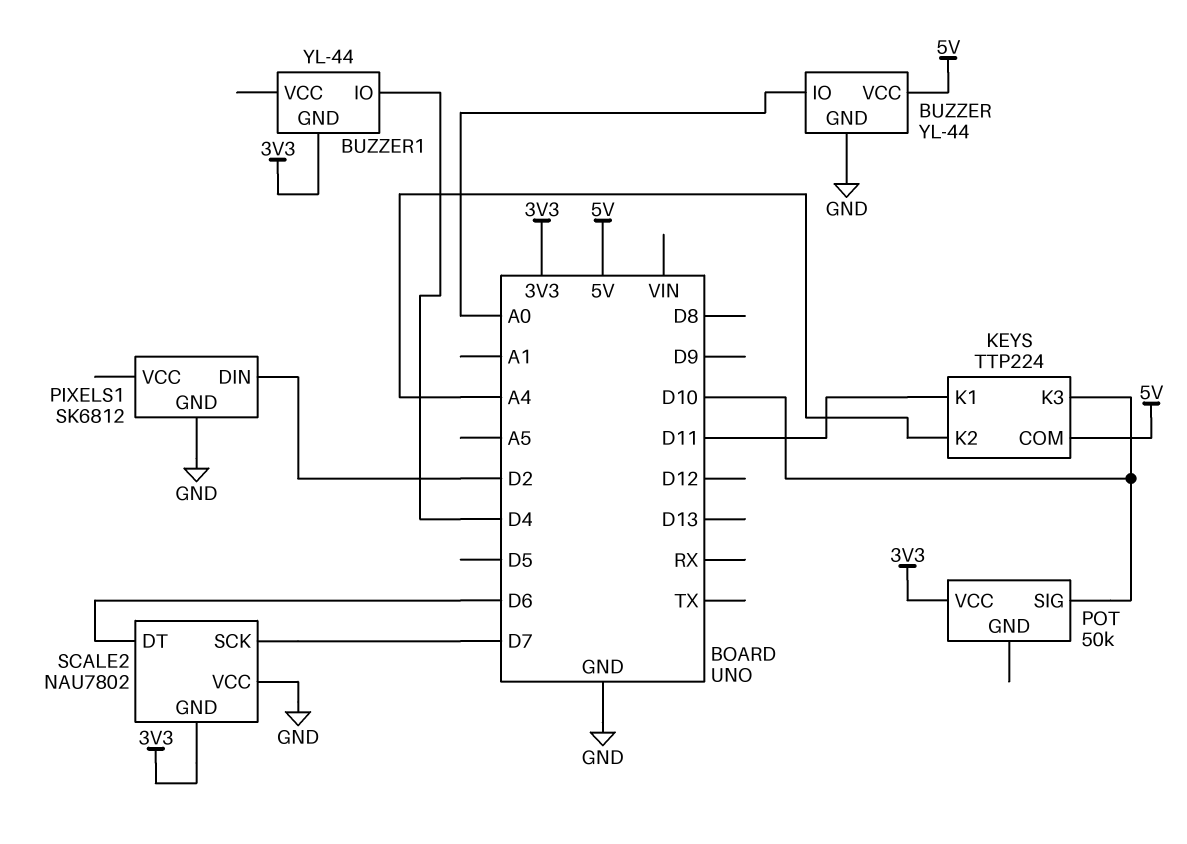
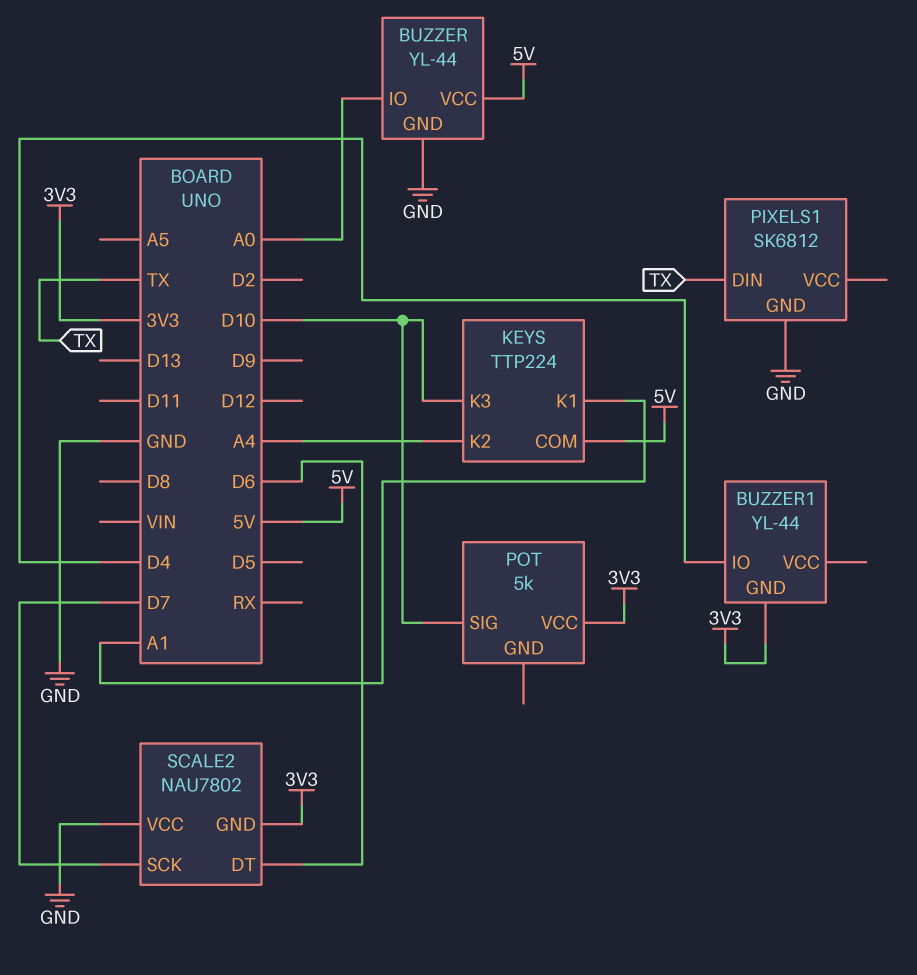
KEYS pin K1: D11 -> A1
PIXELS1 pin DIN: D2 -> TX
POT: 50k -> 5k

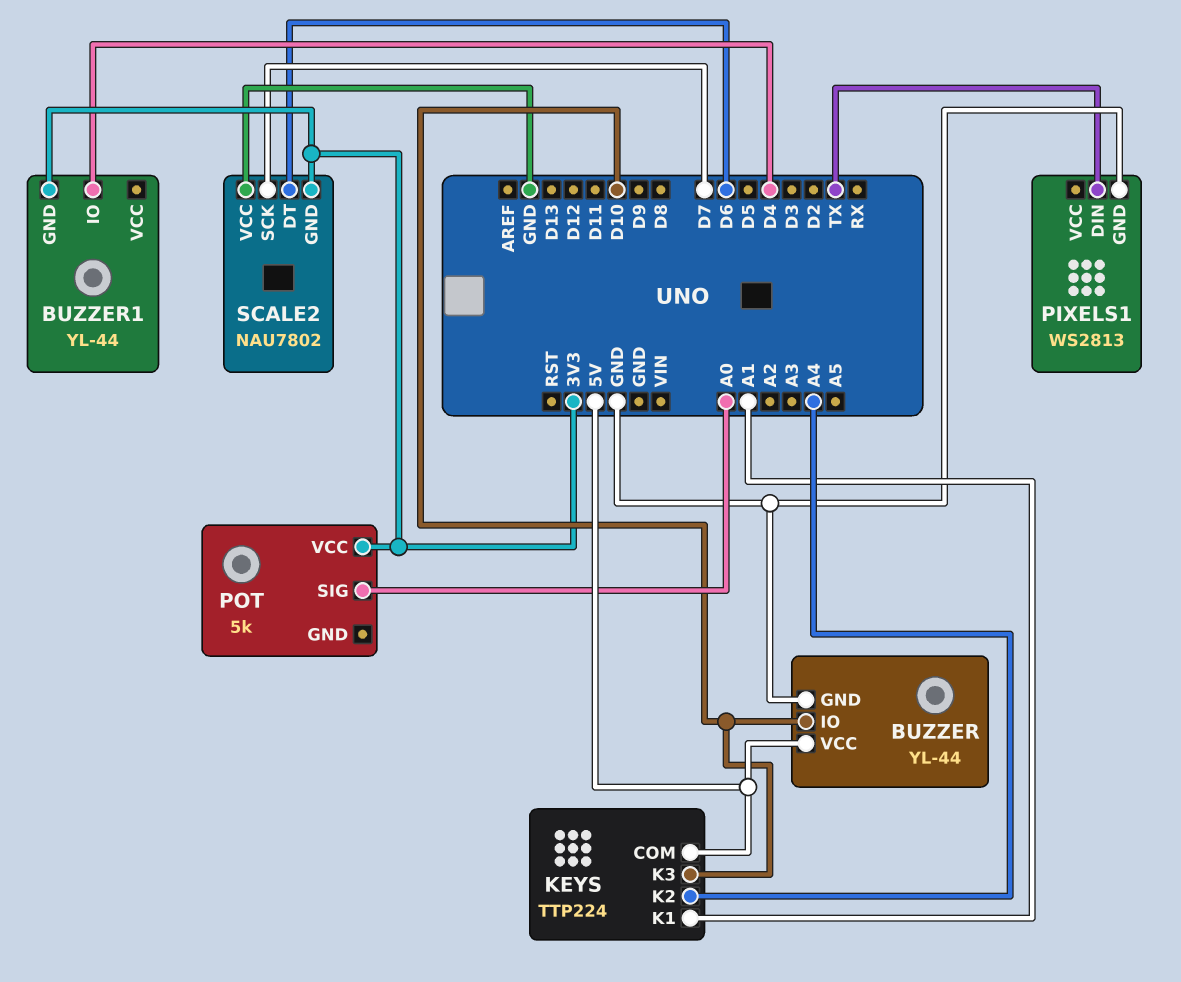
BUZZER pin IO: A0 -> D10
PIXELS1: SK6812 -> WS2813
POT pin SIG: D10 -> A0

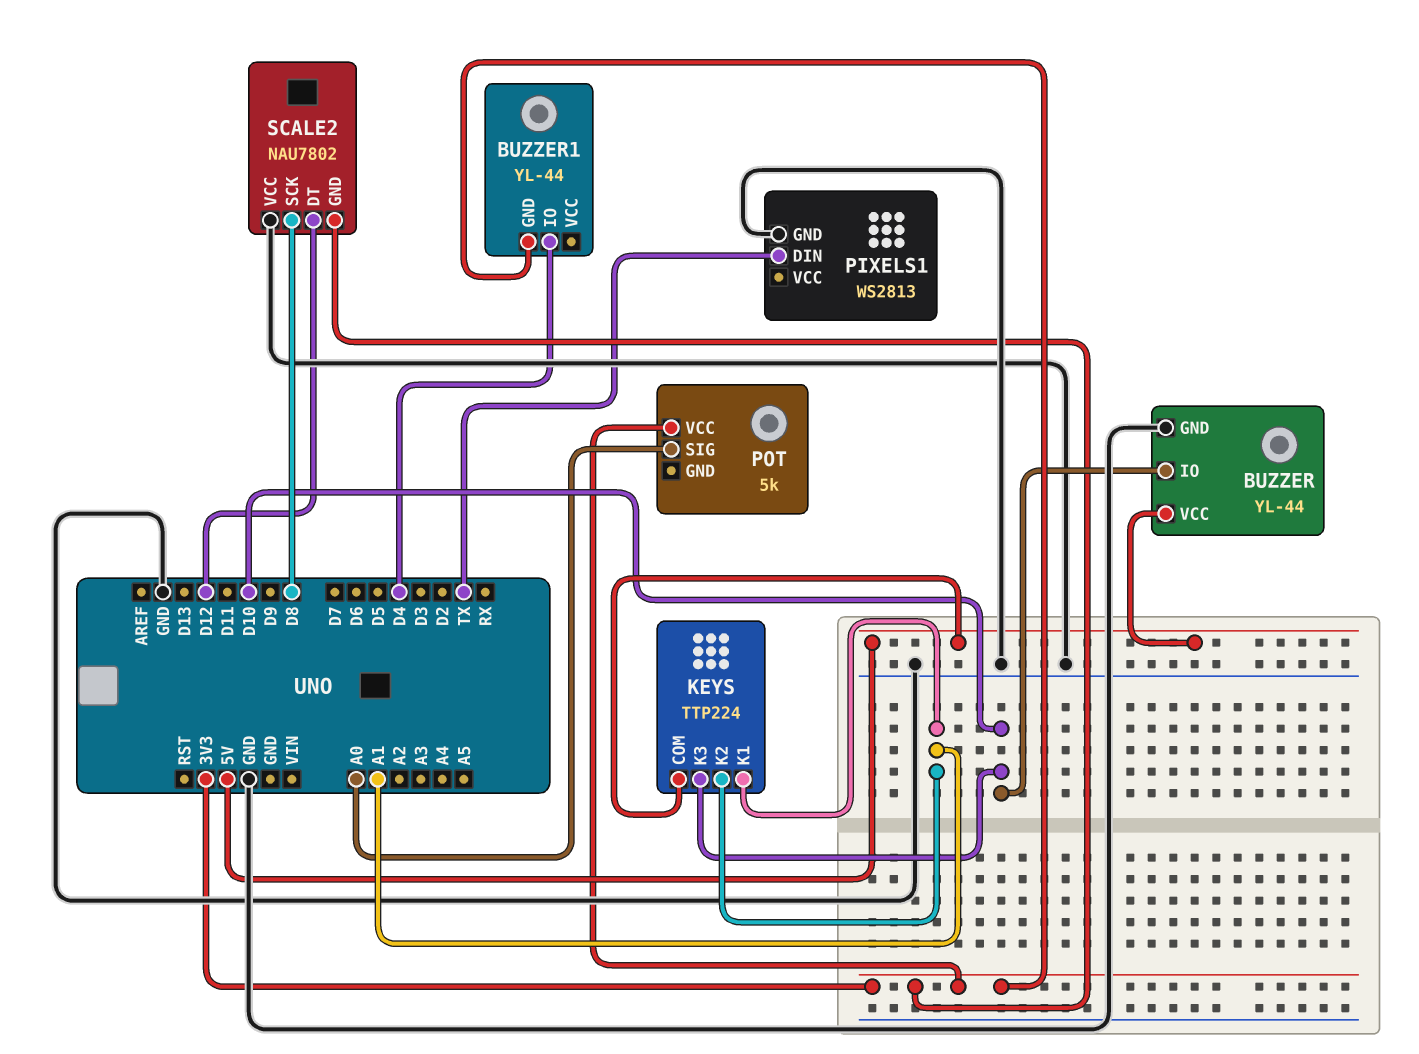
KEYS pin K2: A4 -> A1
SCALE2 pin DT: D6 -> D12
SCALE2 pin SCK: D7 -> D8

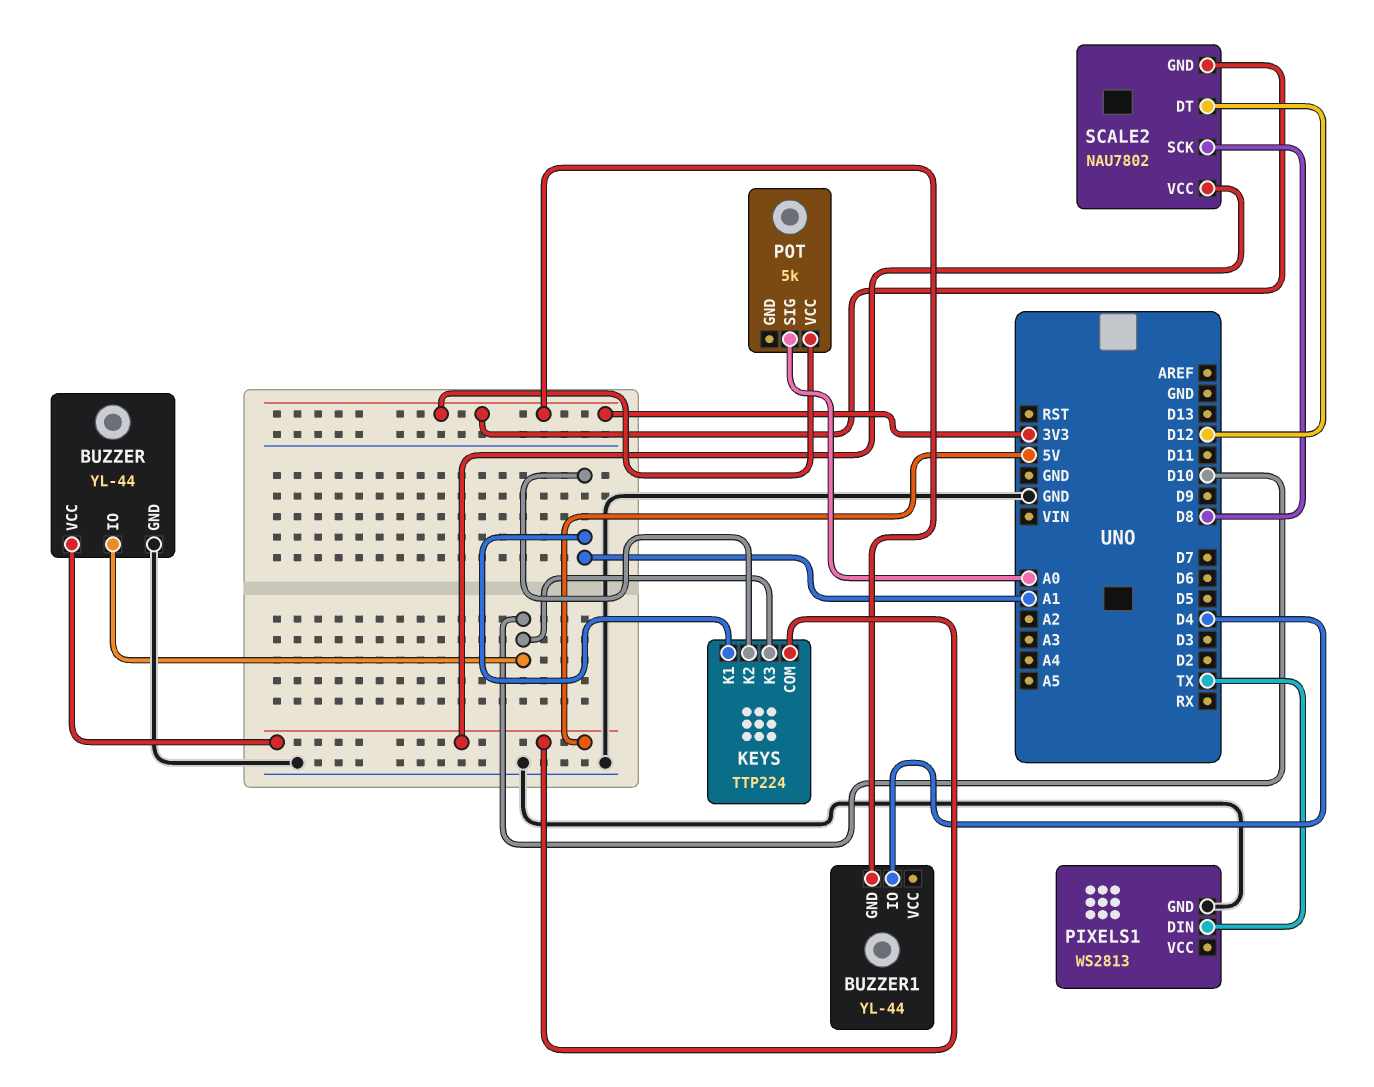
SCALE2 pin VCC: GND -> 5V

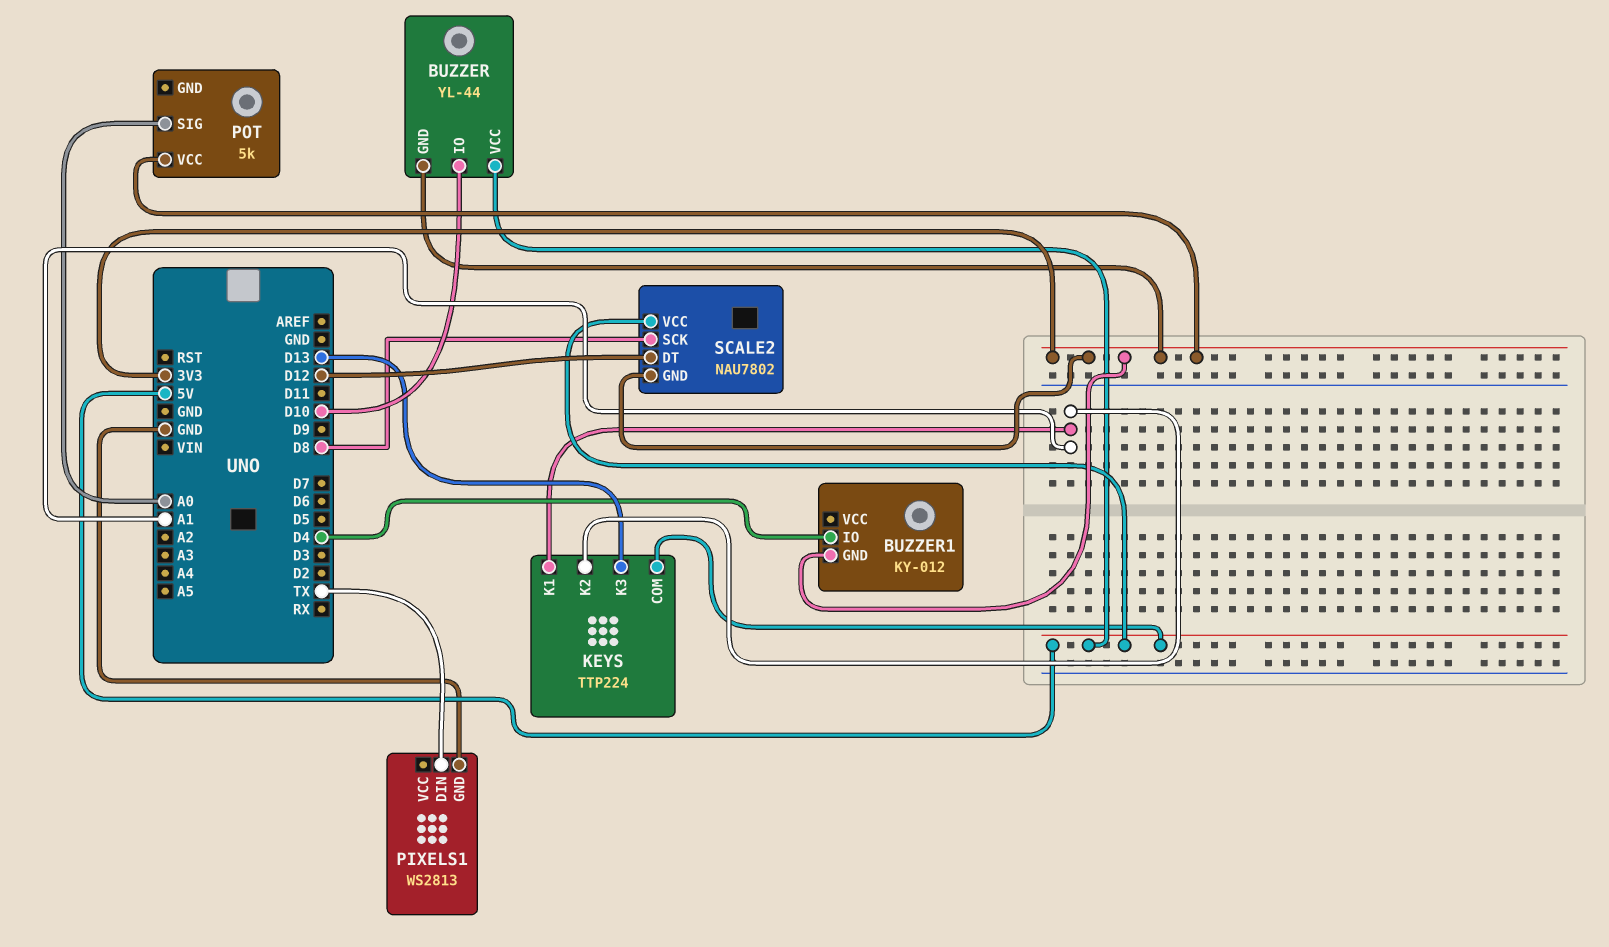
BUZZER pin GND: GND -> 3V3
BUZZER1: YL-44 -> KY-012
KEYS pin K3: D10 -> D13

